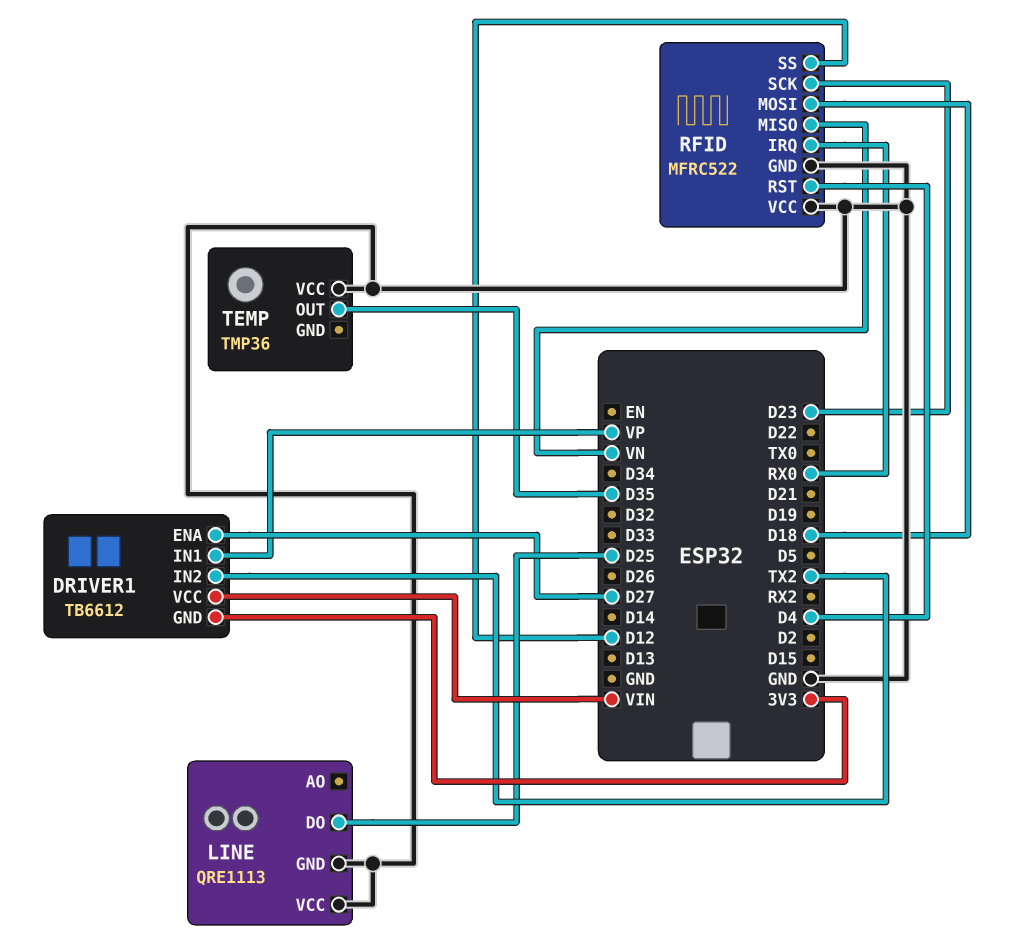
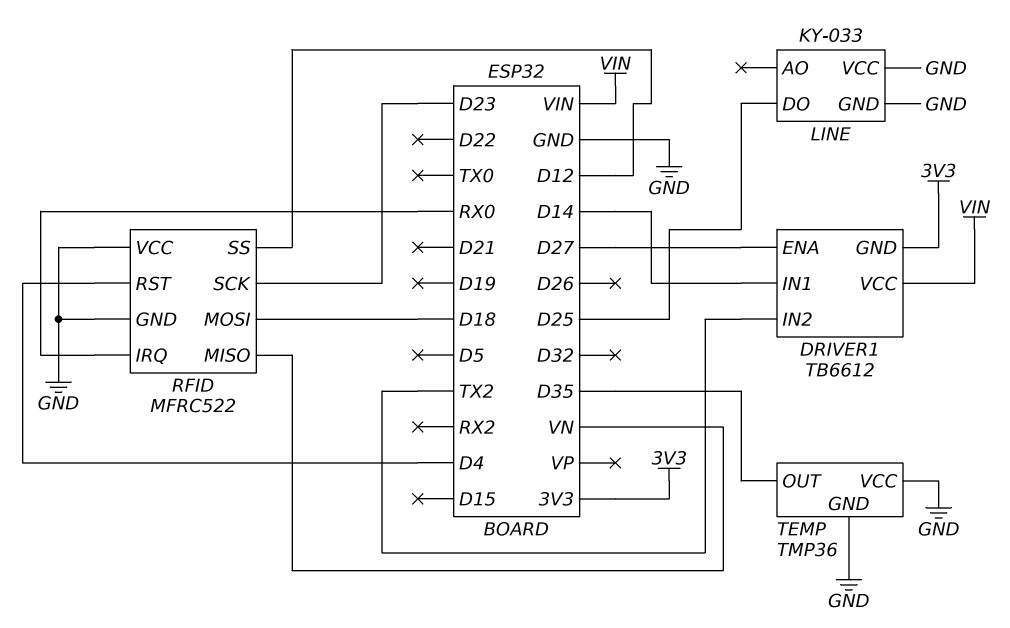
DRIVER1 pin IN1: VP -> D14
LINE: QRE1113 -> KY-033
TEMP pin GND: none -> GND

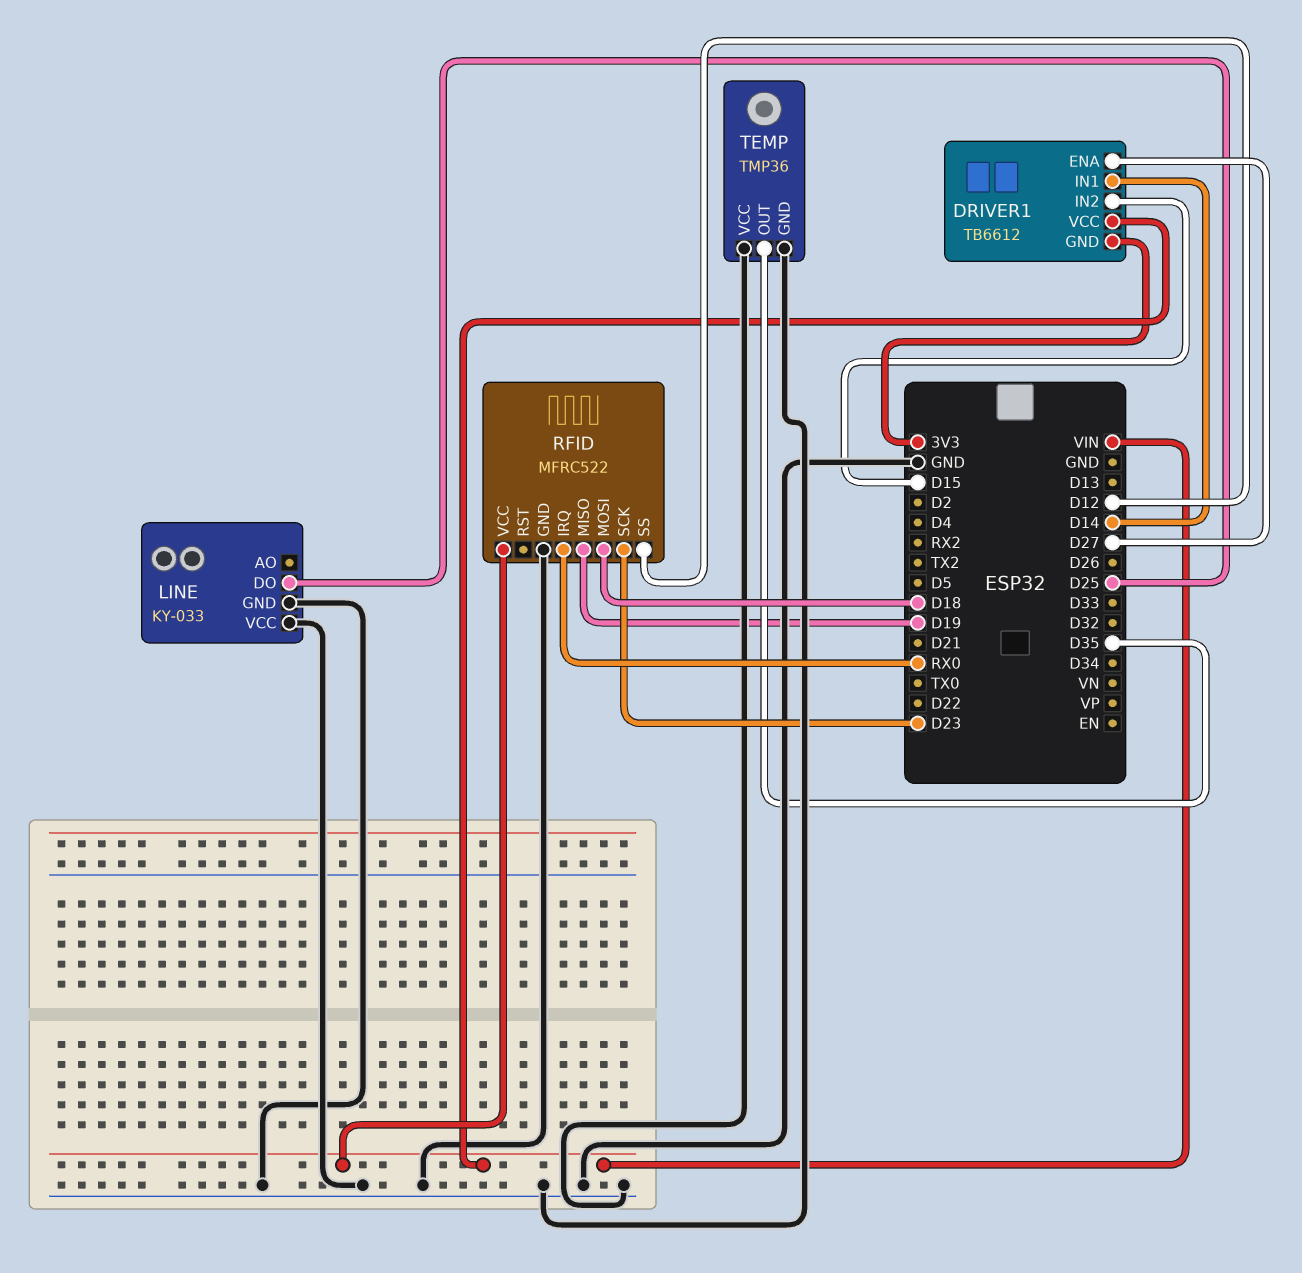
DRIVER1 pin IN2: TX2 -> D15
RFID pin MISO: VN -> D19
RFID pin RST: D4 -> none
RFID pin VCC: GND -> VIN

